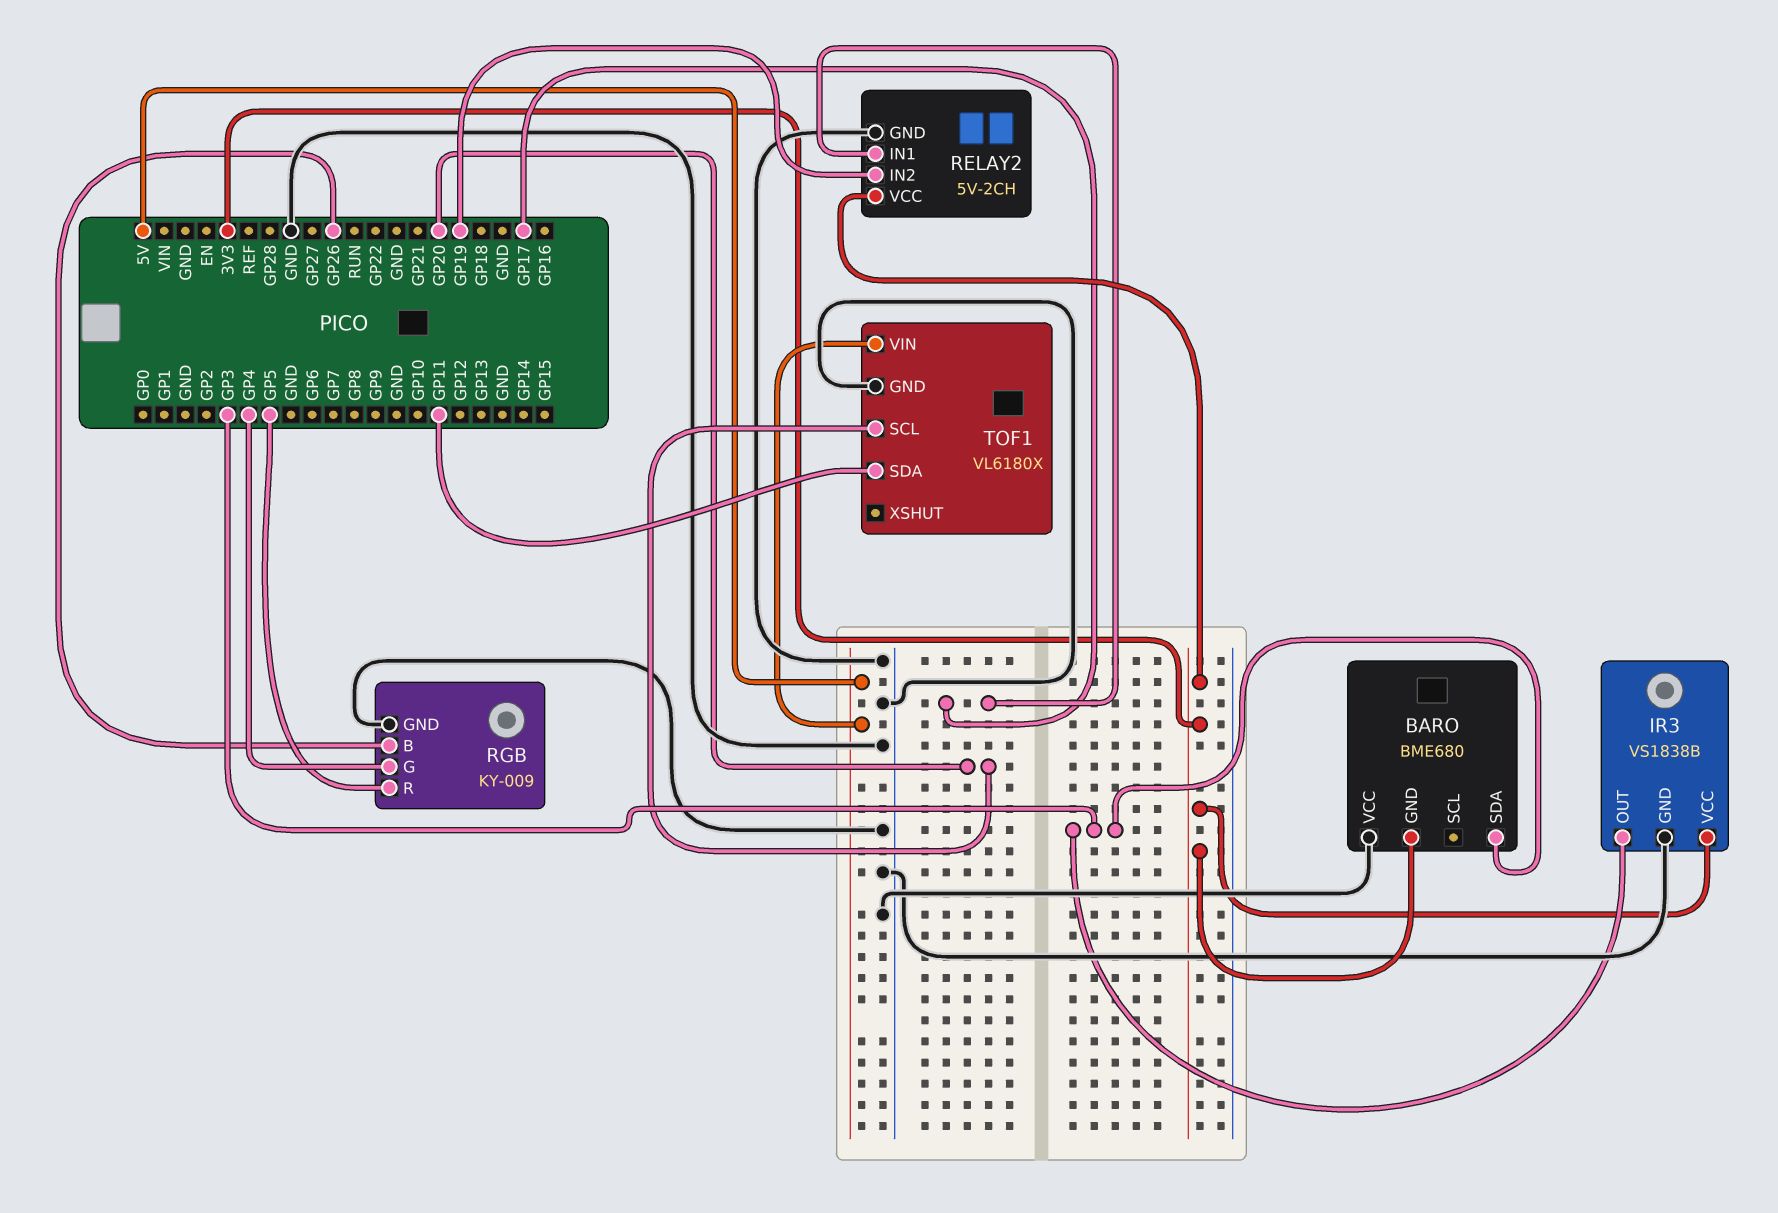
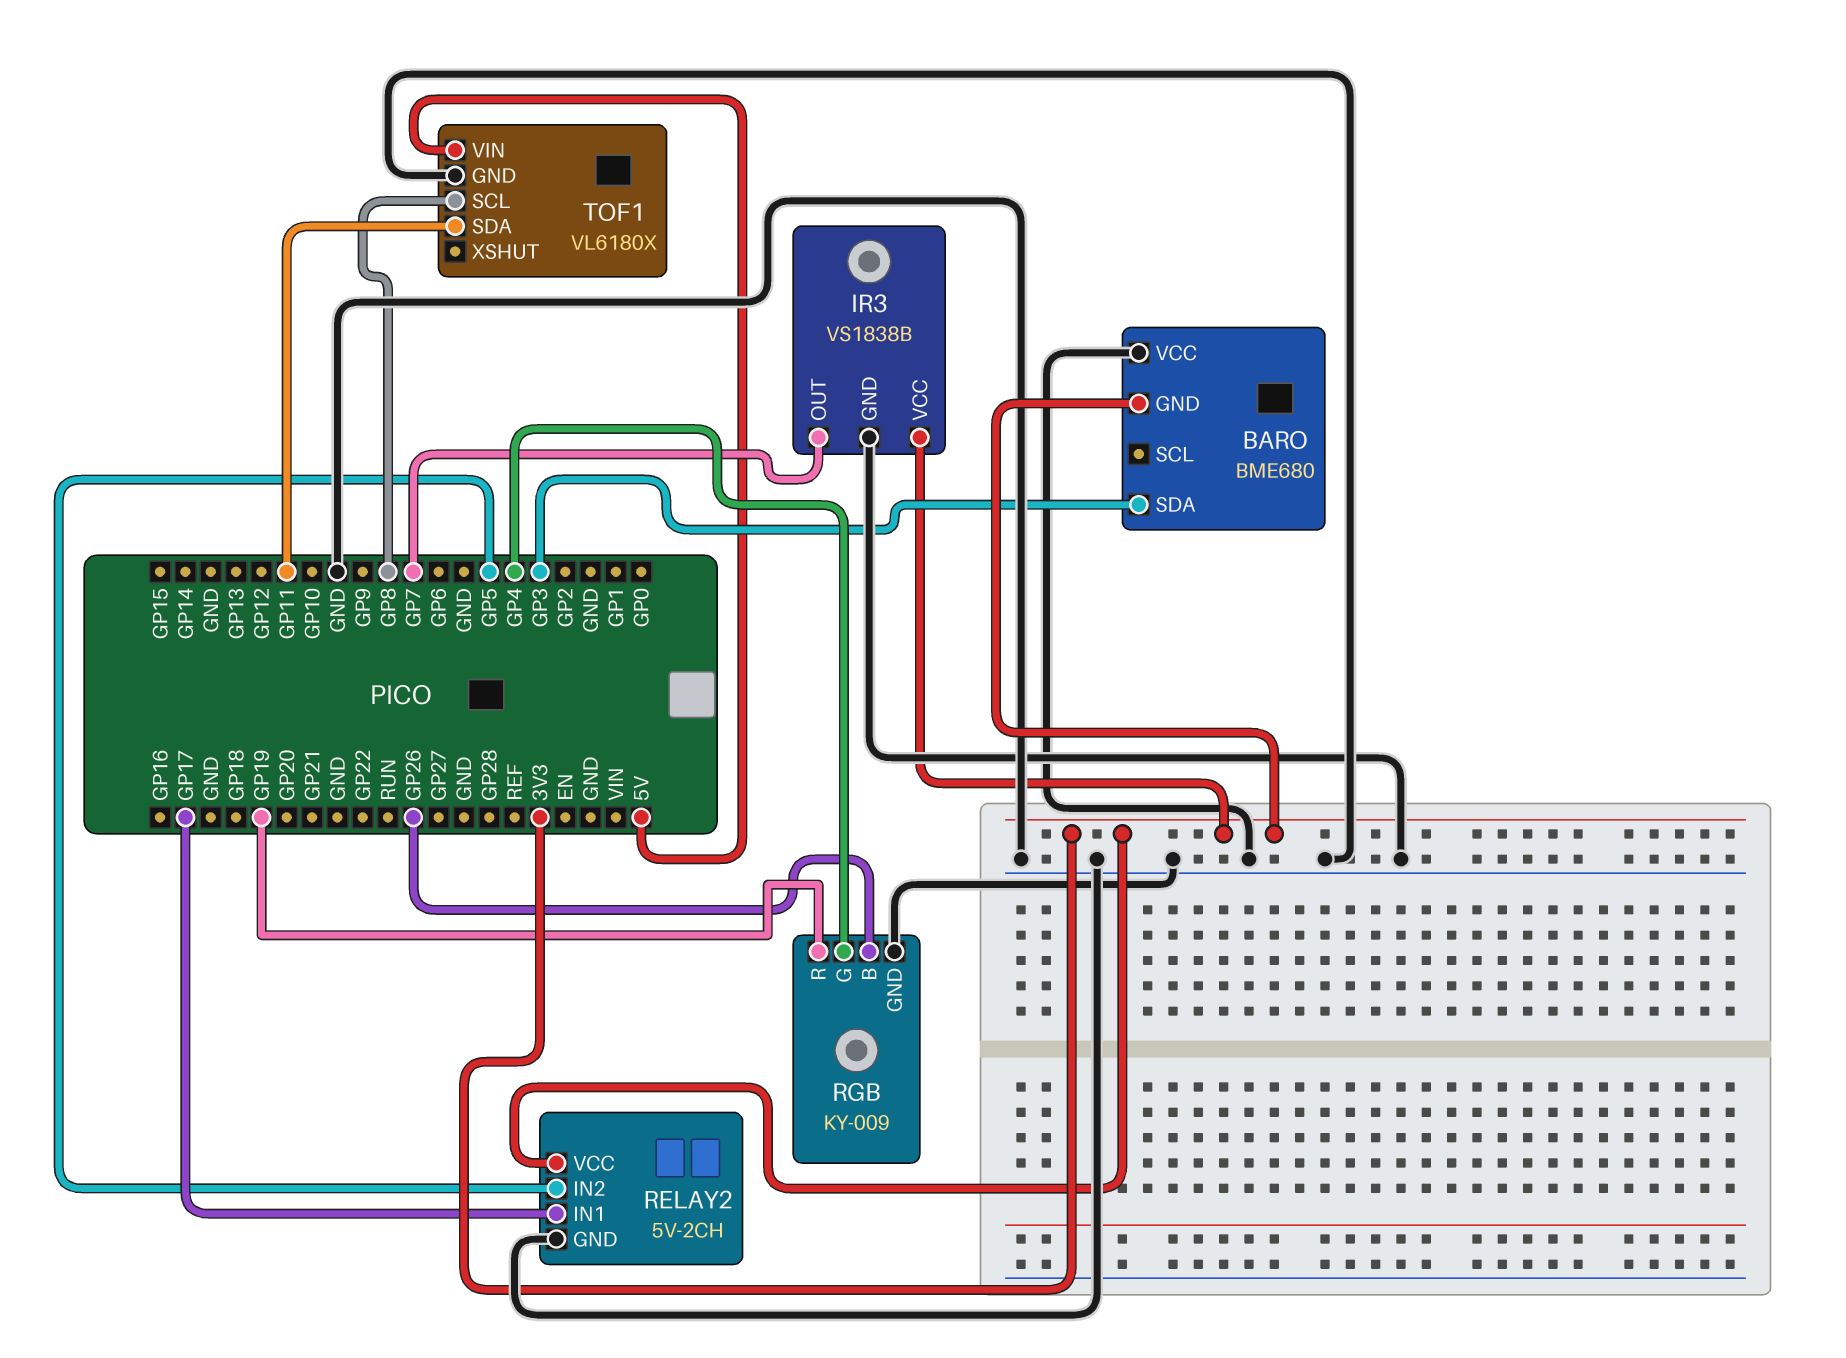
IR3 pin OUT: GP3 -> GP7
RELAY2 pin IN2: GP19 -> GP5
RGB pin R: GP5 -> GP19
TOF1 pin SCL: GP20 -> GP8

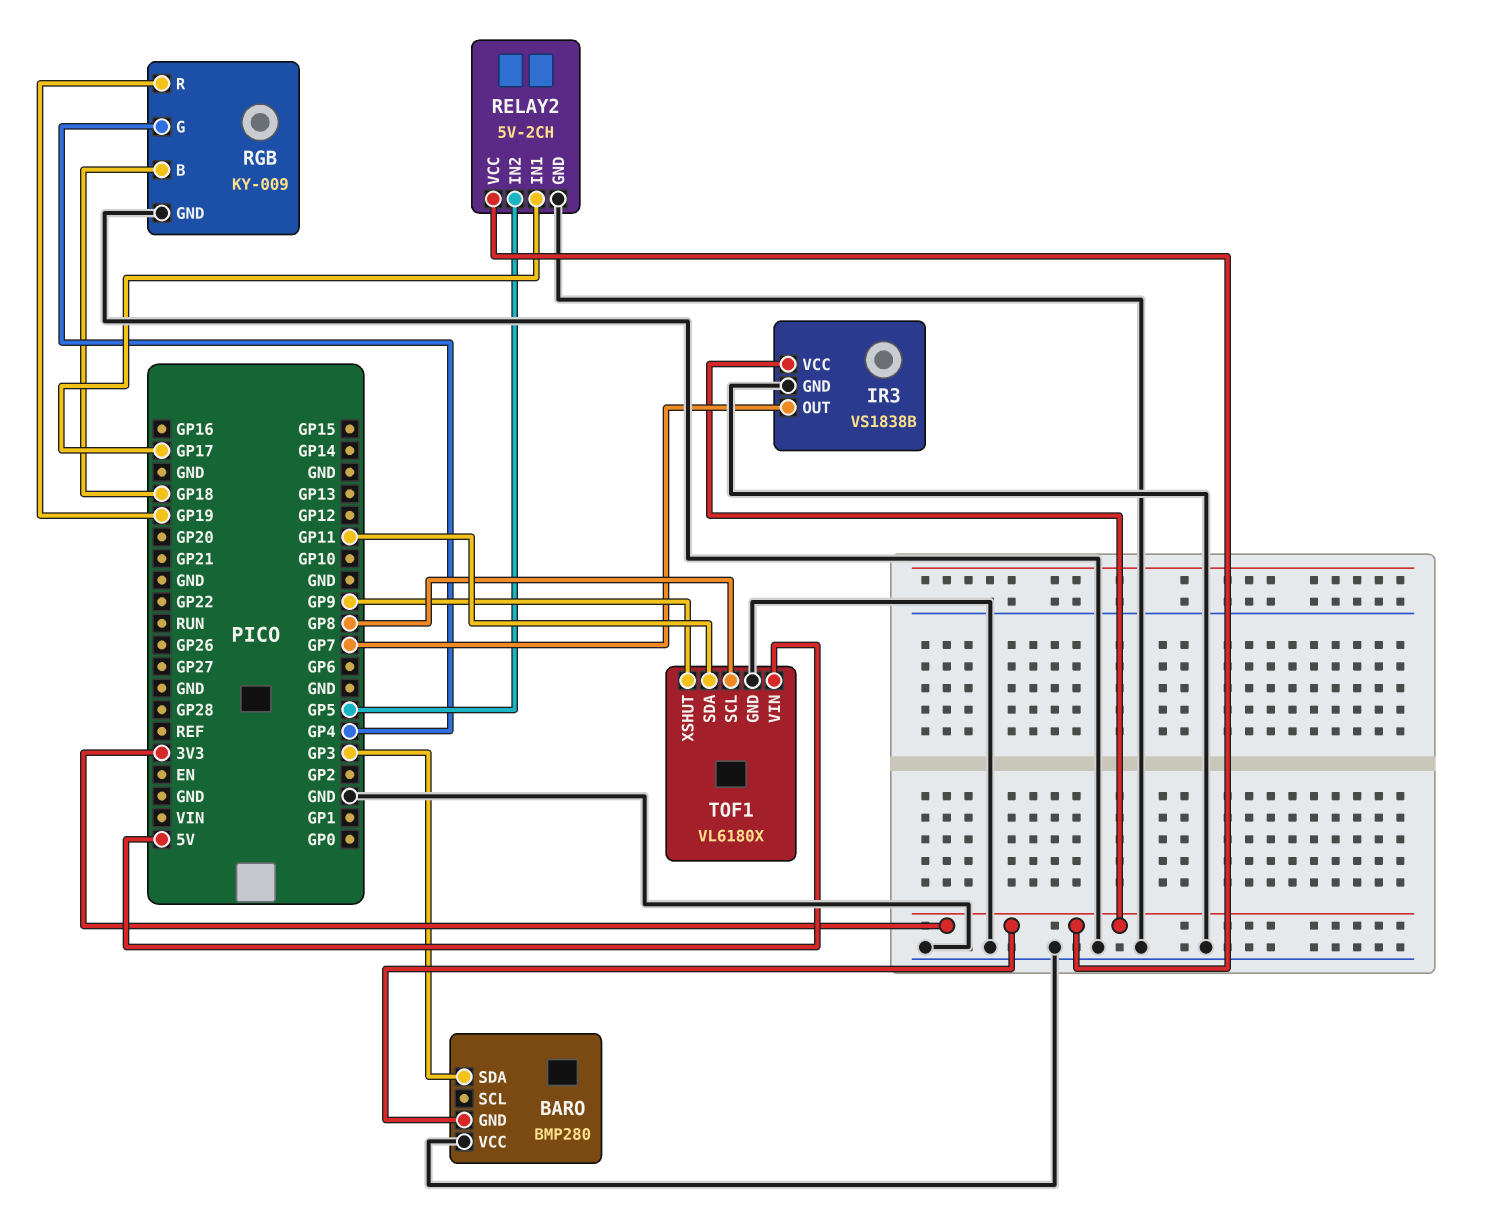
BARO: BME680 -> BMP280
RGB pin B: GP26 -> GP18
TOF1 pin XSHUT: none -> GP9

